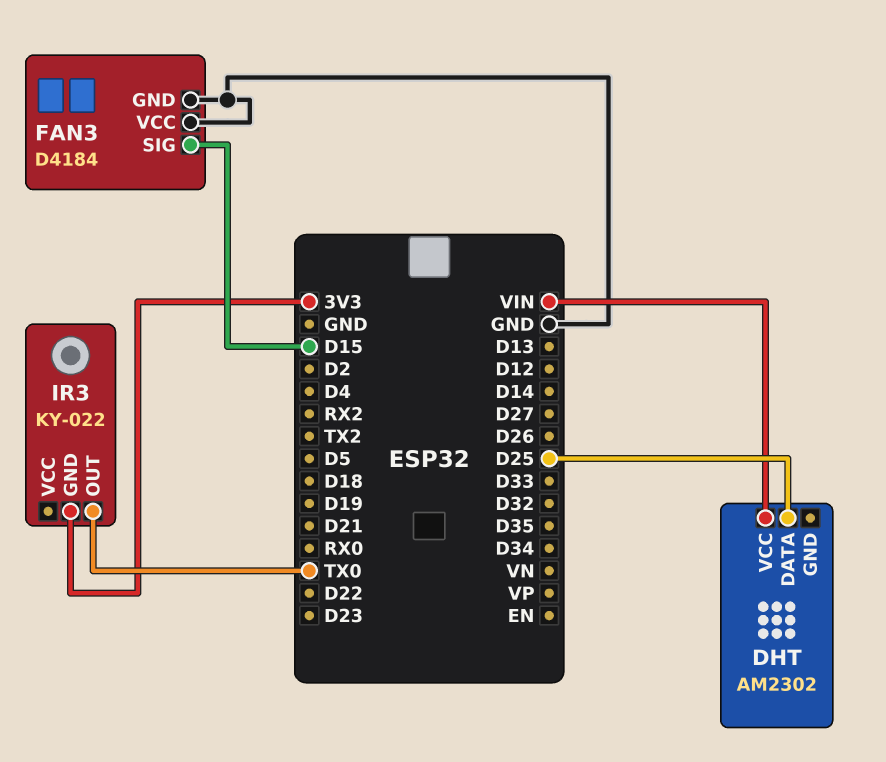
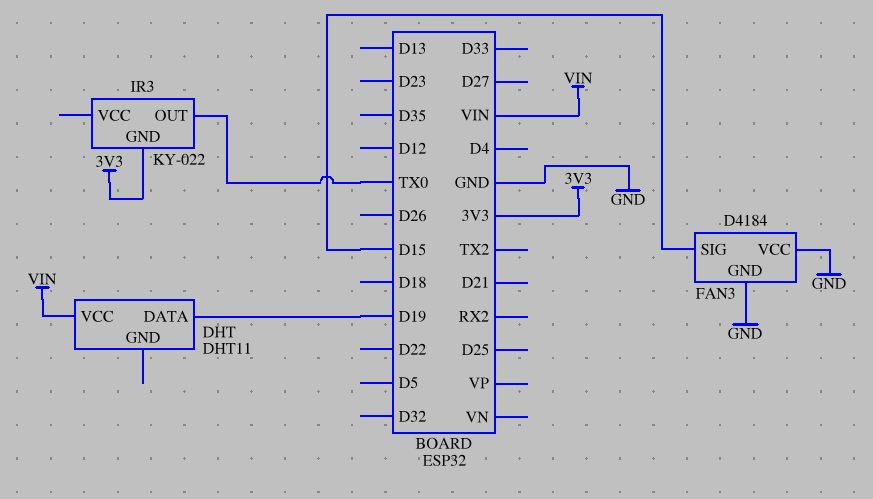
DHT: AM2302 -> DHT11
DHT pin DATA: D25 -> D19

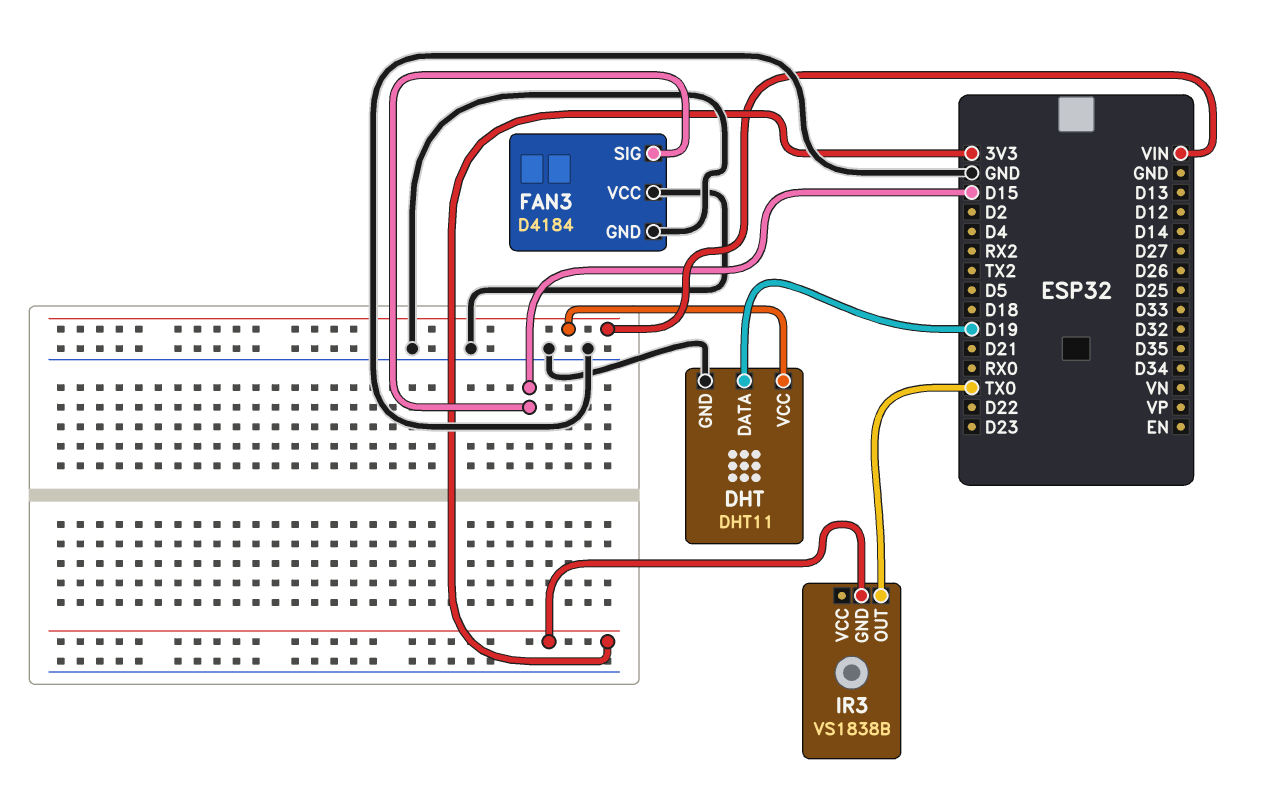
DHT pin GND: none -> GND
IR3: KY-022 -> VS1838B

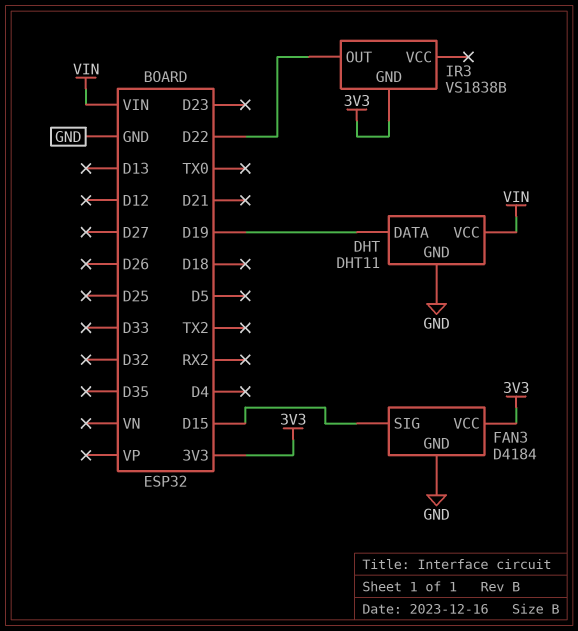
FAN3 pin VCC: GND -> 3V3
IR3 pin OUT: TX0 -> D22

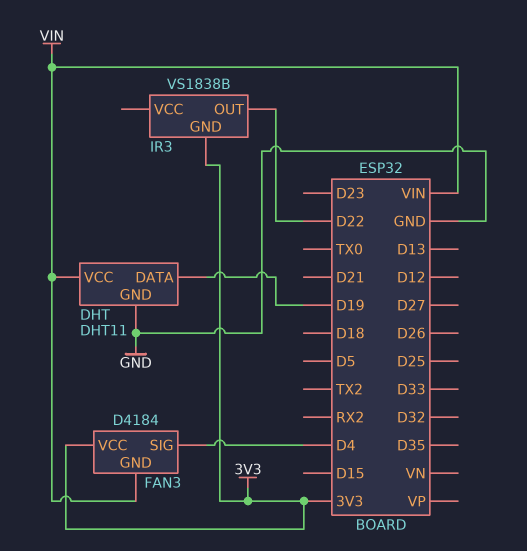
FAN3 pin GND: GND -> VIN
FAN3 pin SIG: D15 -> D4

